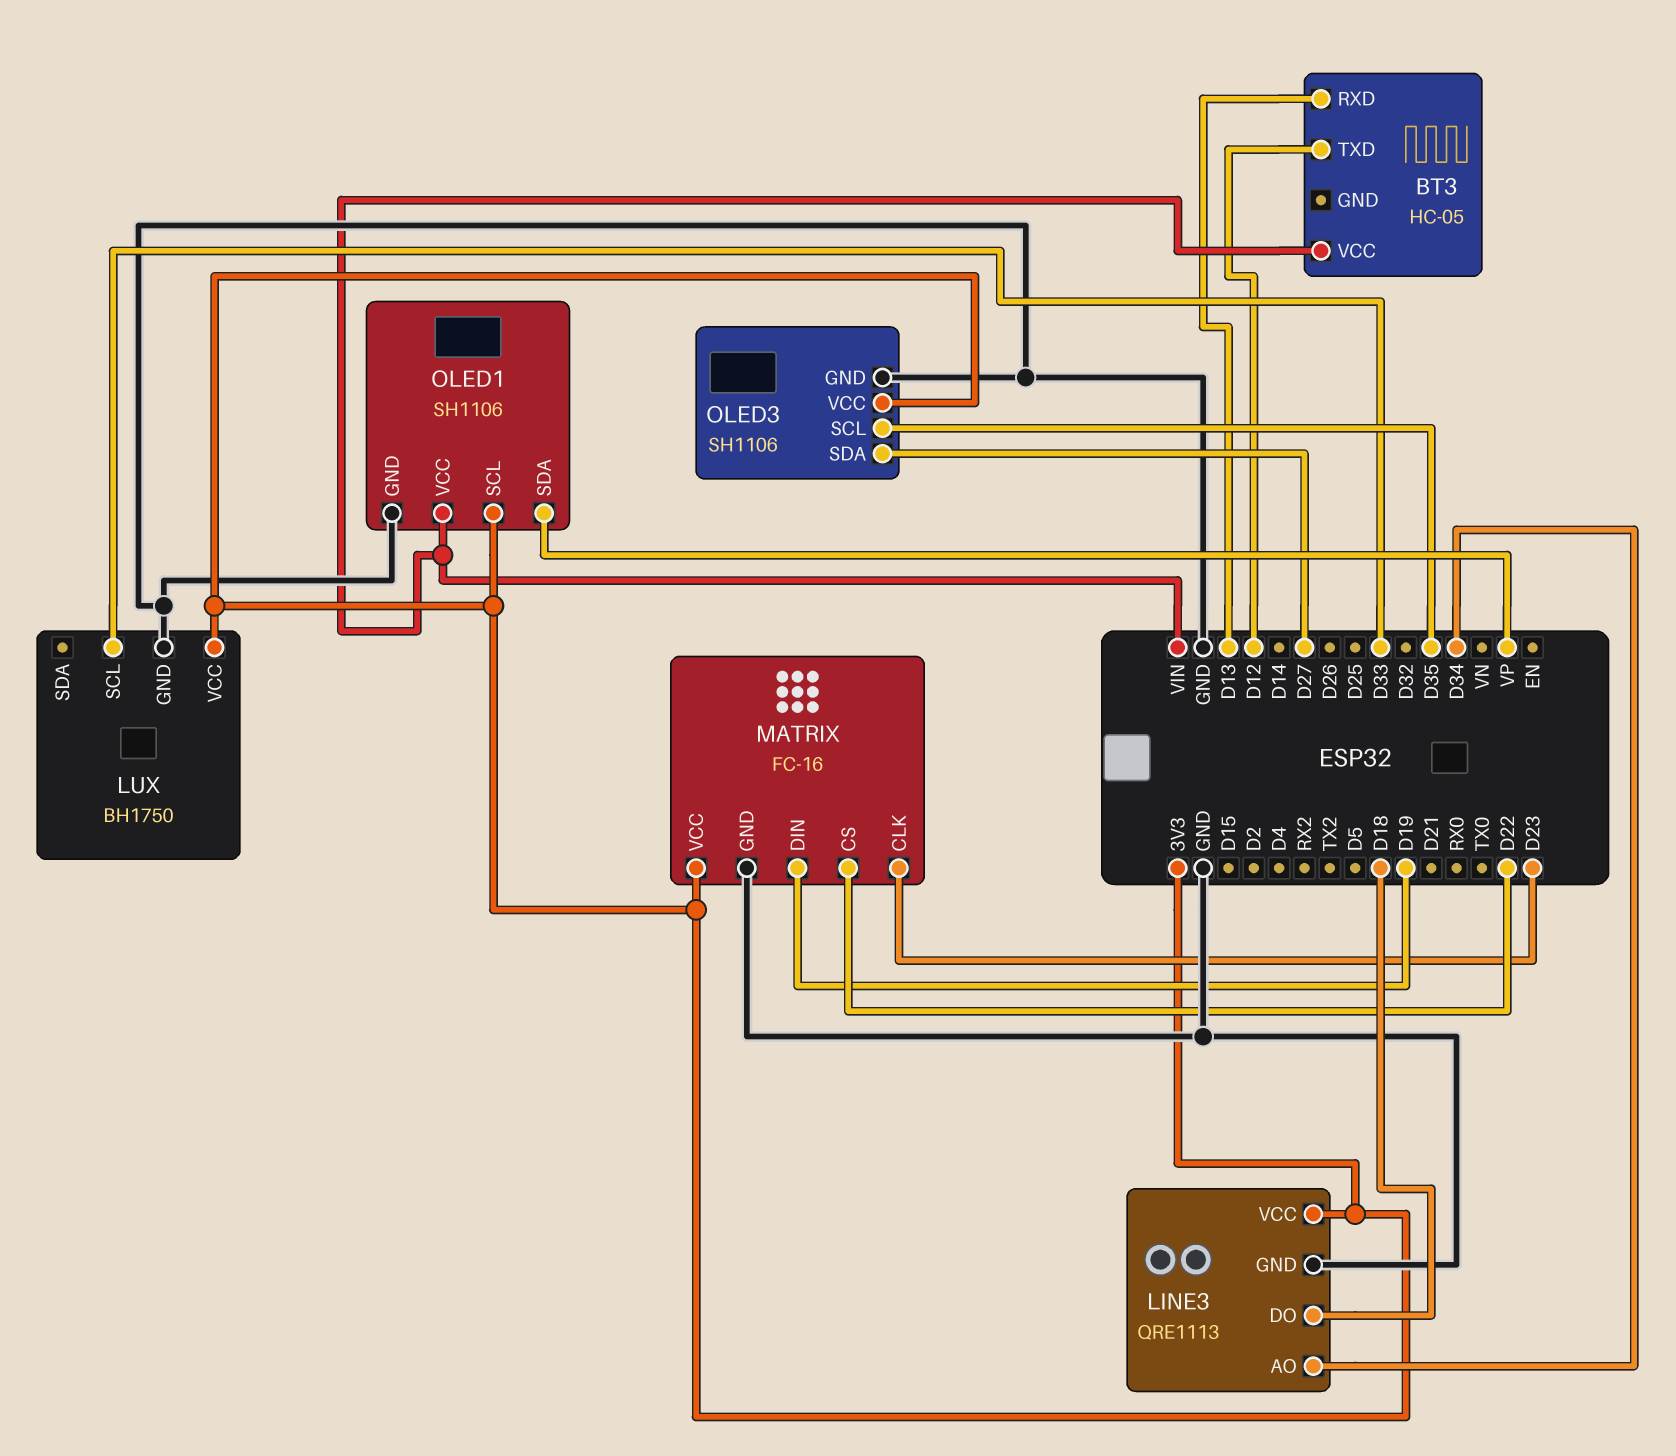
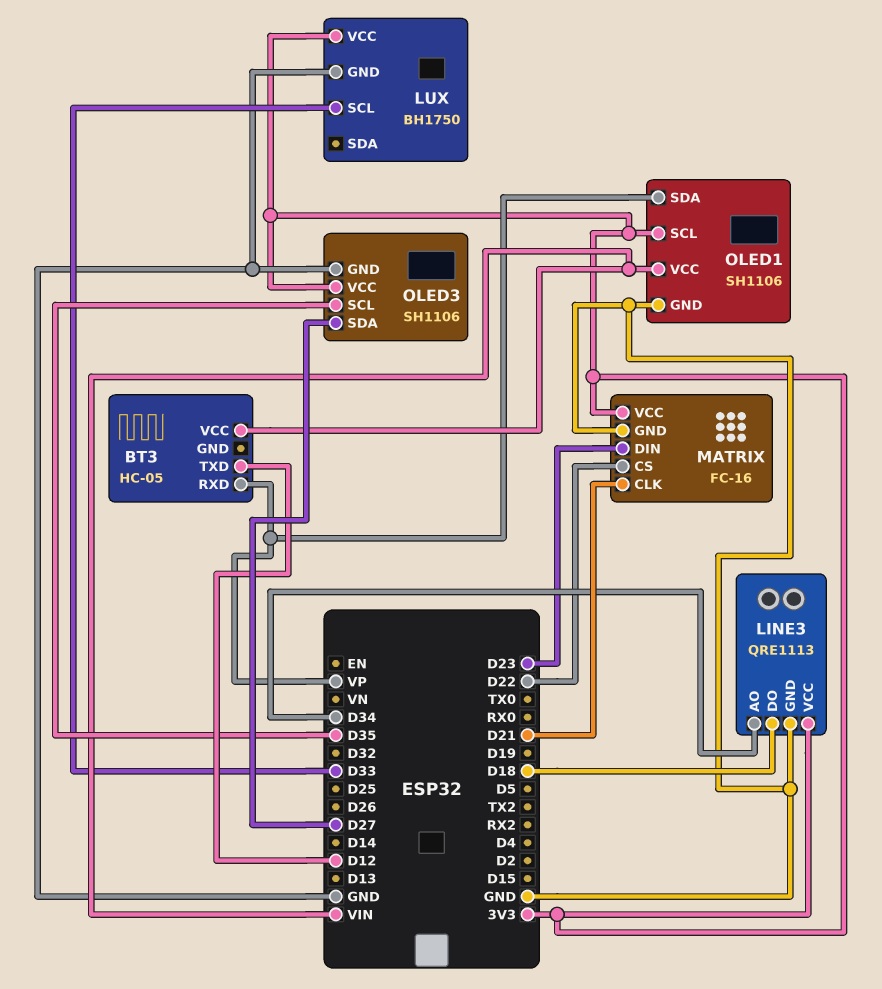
BT3 pin RXD: D13 -> VP
MATRIX pin CLK: D23 -> D21
MATRIX pin DIN: D19 -> D23

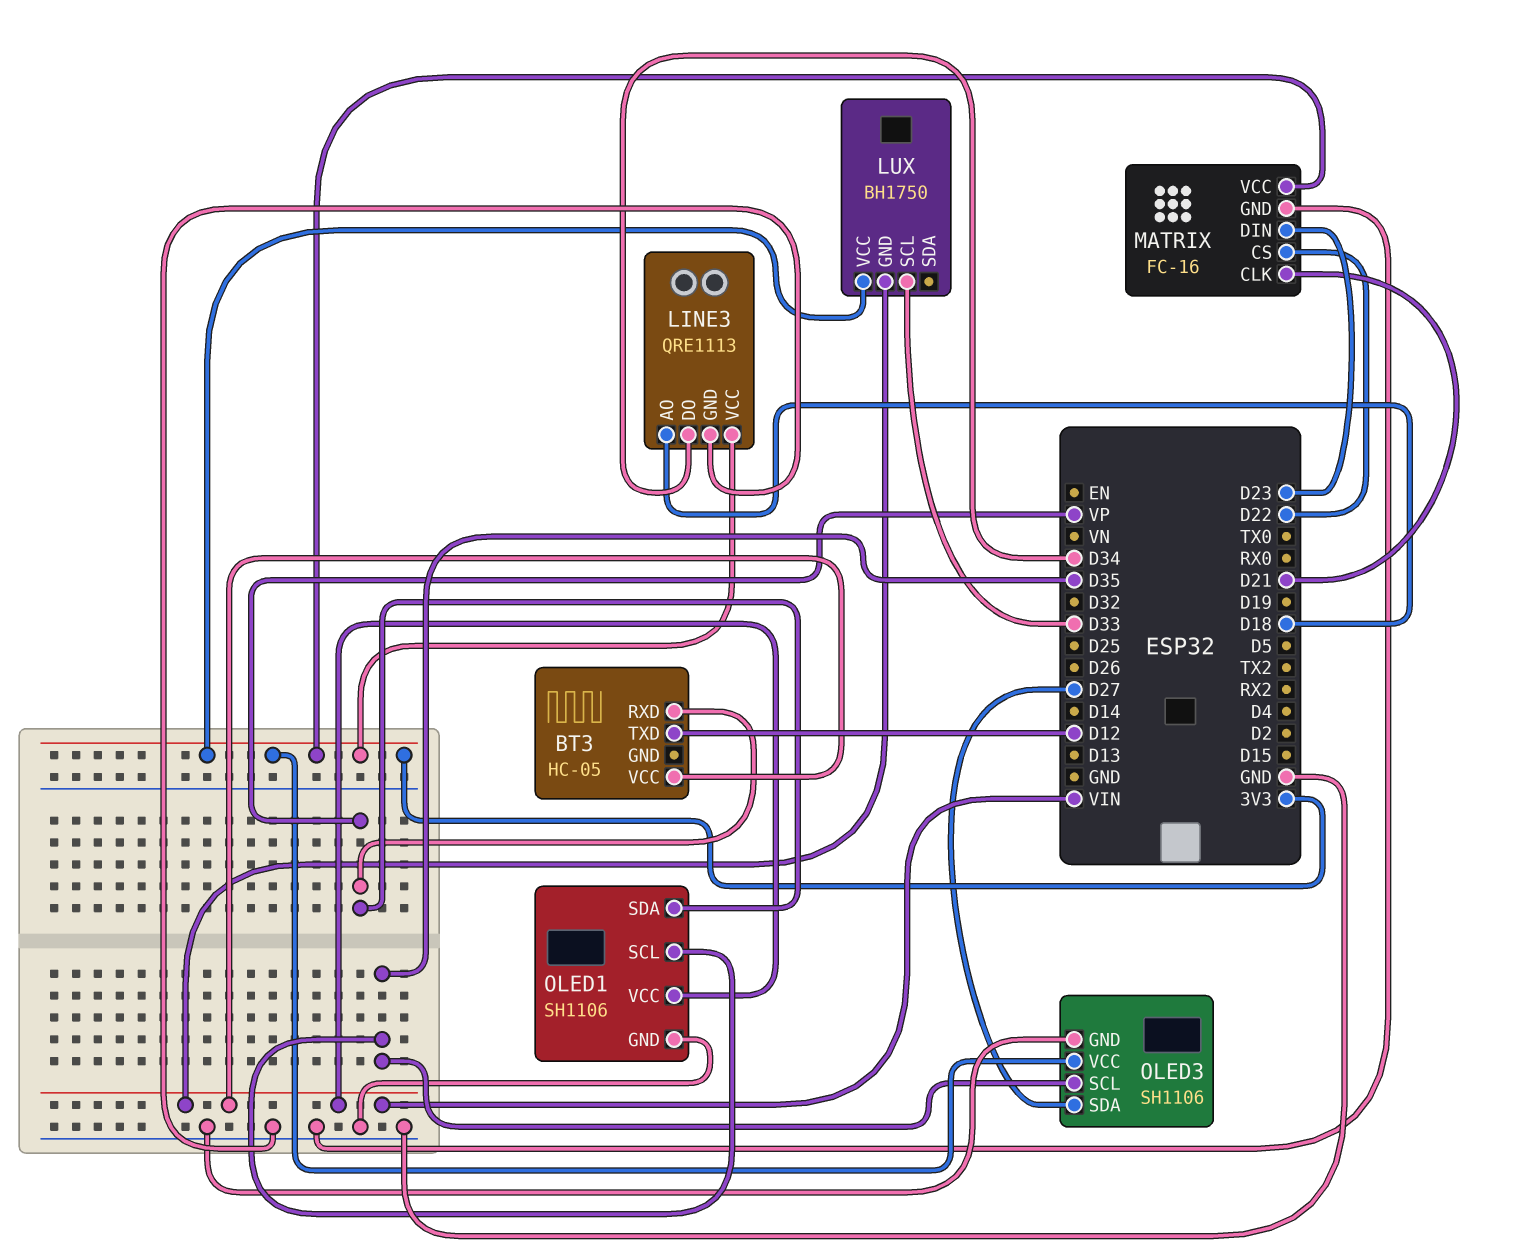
LINE3 pin AO: D34 -> D18
LINE3 pin DO: D18 -> D34
LUX pin GND: GND -> VIN
OLED1 pin SCL: 3V3 -> D35

